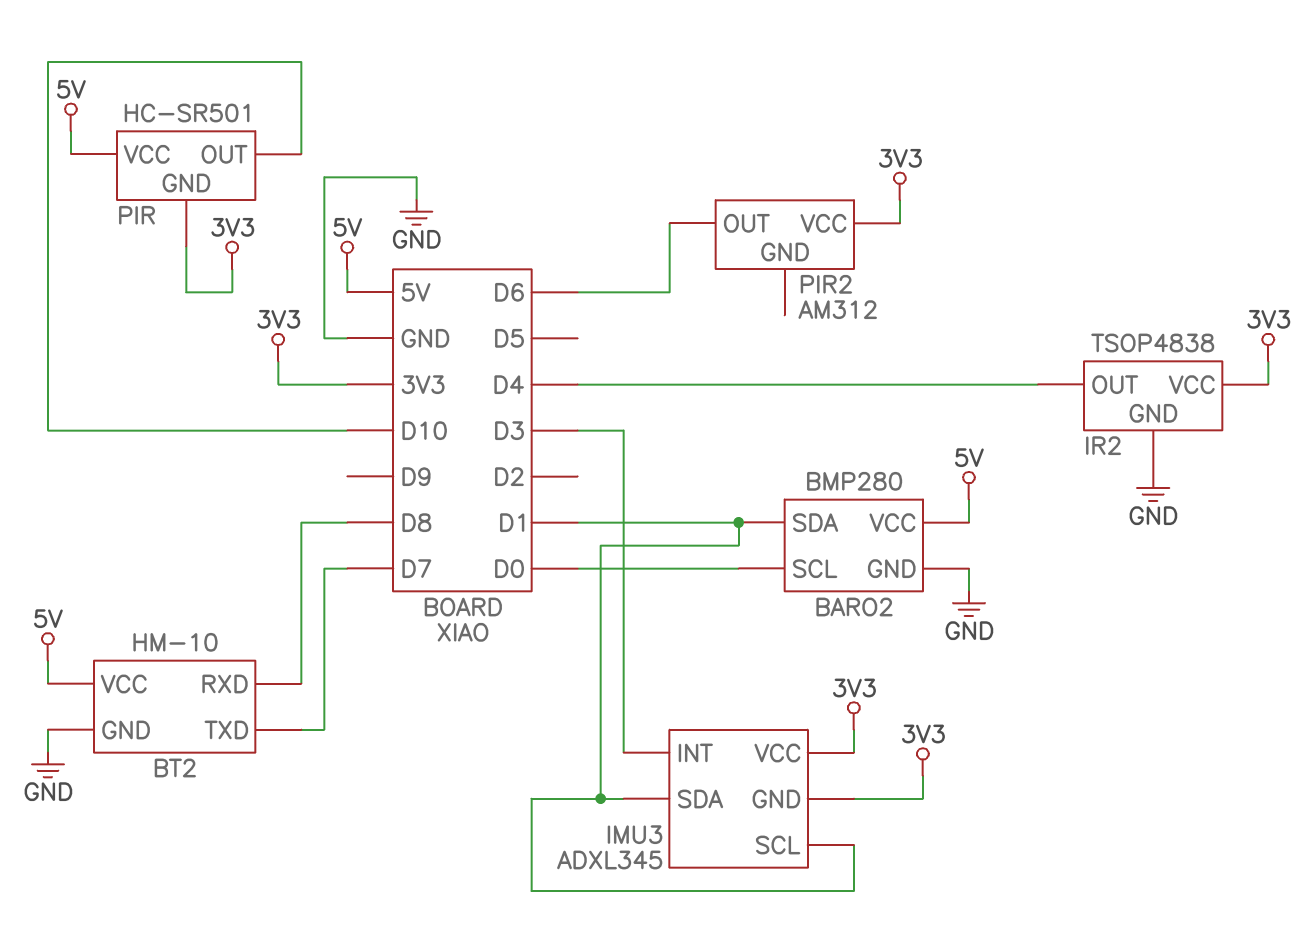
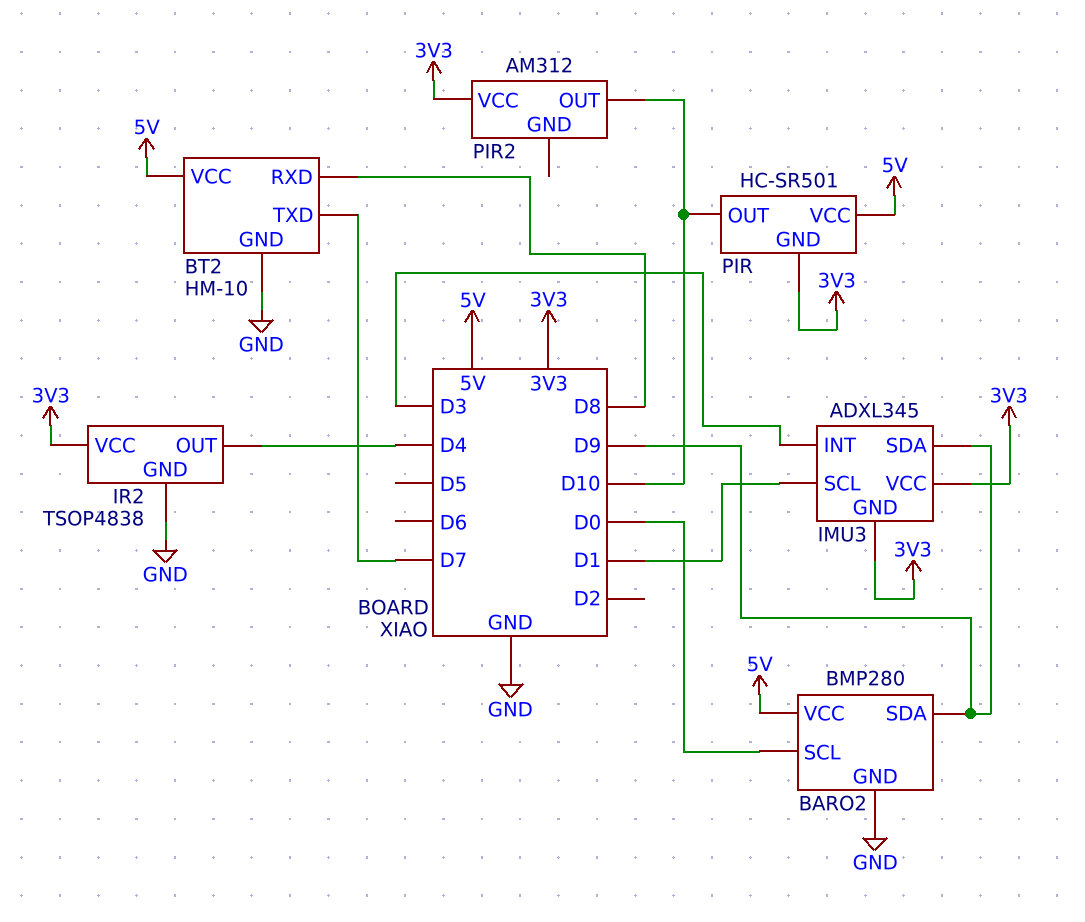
BARO2 pin SDA: D1 -> D9
IMU3 pin SDA: D1 -> D9
PIR2 pin OUT: D6 -> D10

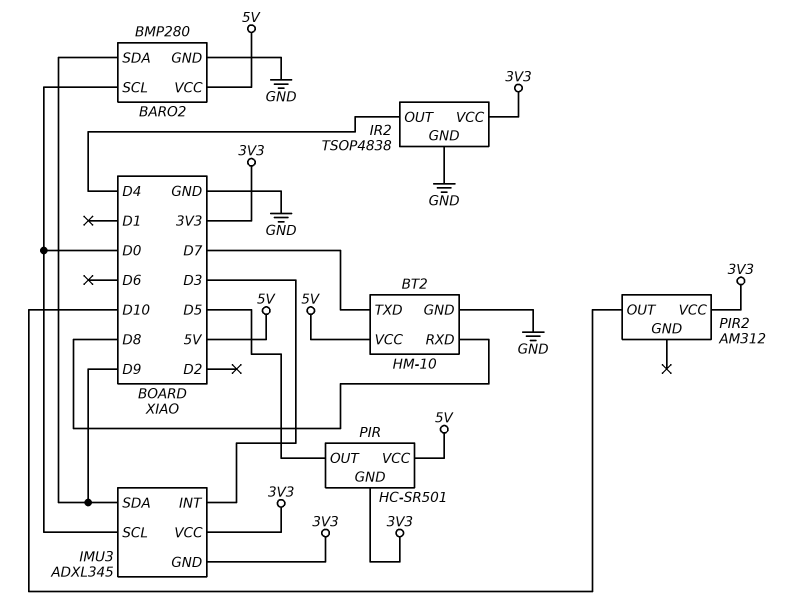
IMU3 pin SCL: D1 -> D0
PIR pin OUT: D10 -> D5

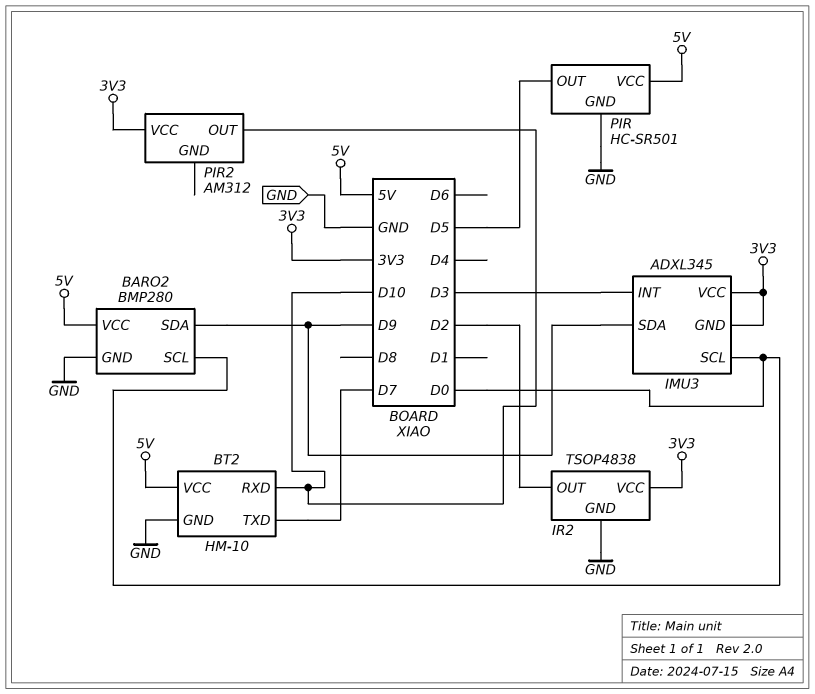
BT2 pin RXD: D8 -> D10
IR2 pin OUT: D4 -> D2
PIR pin GND: 3V3 -> GND

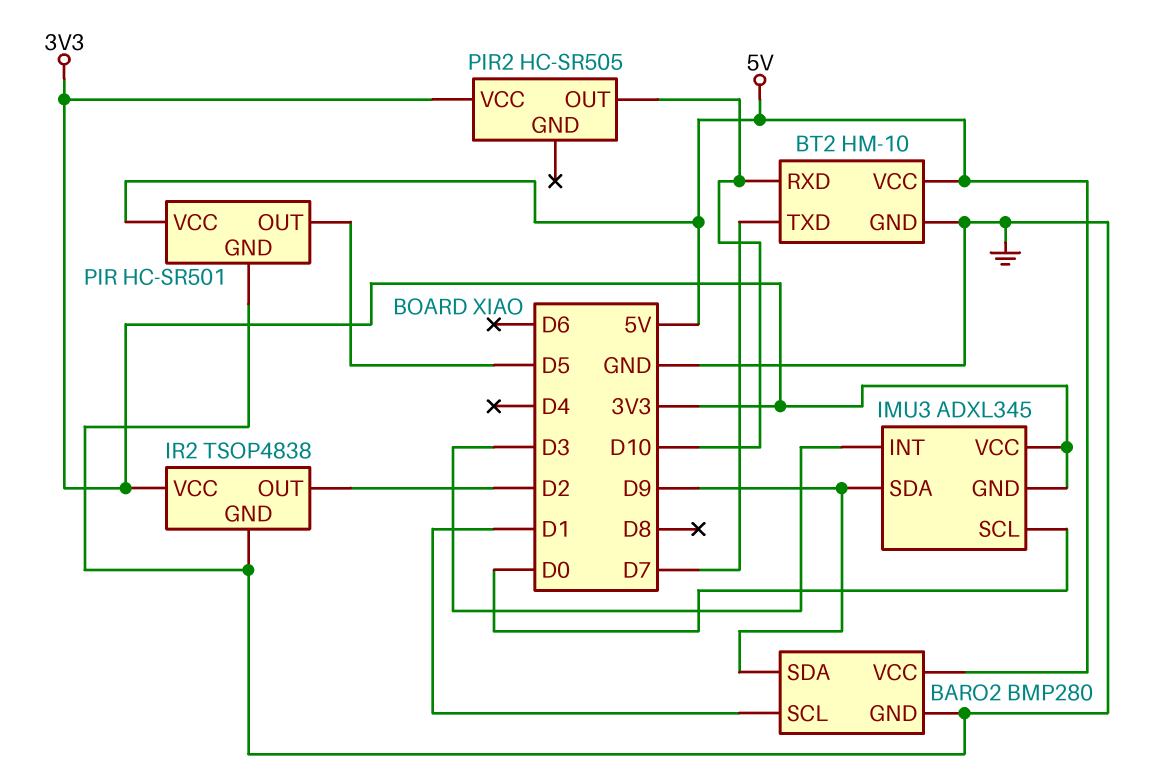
BARO2 pin SCL: D0 -> D1
PIR2: AM312 -> HC-SR505

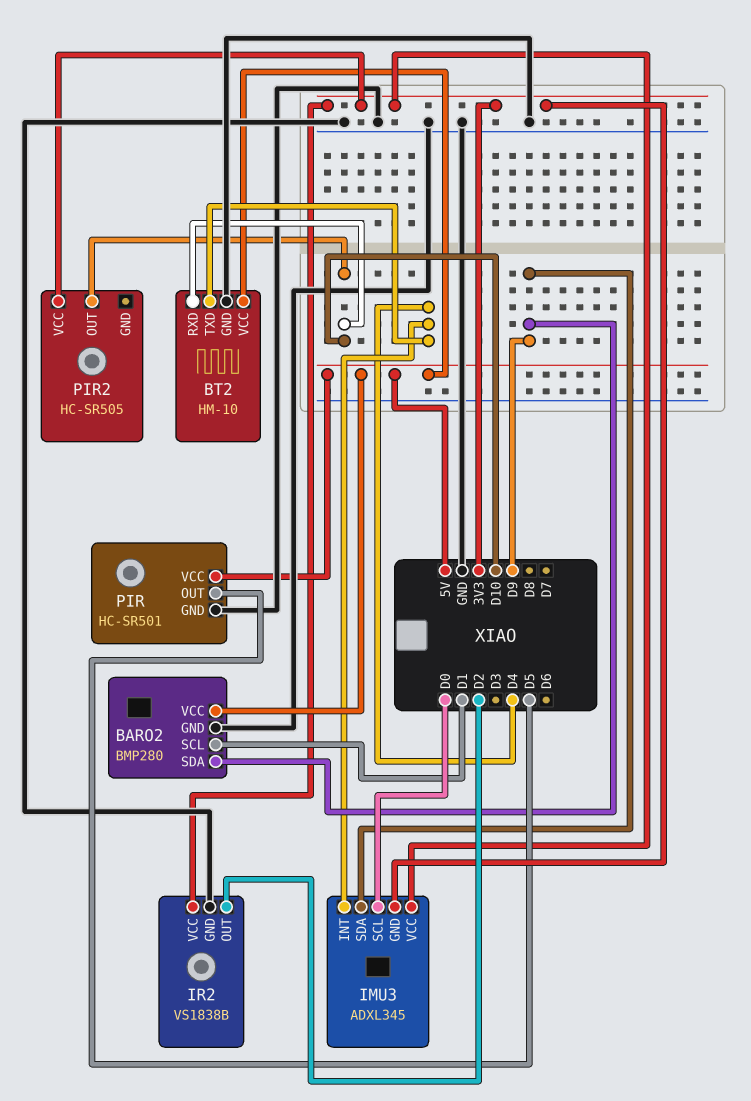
BT2 pin TXD: D7 -> D4
IMU3 pin INT: D3 -> D4
IR2: TSOP4838 -> VS1838B

